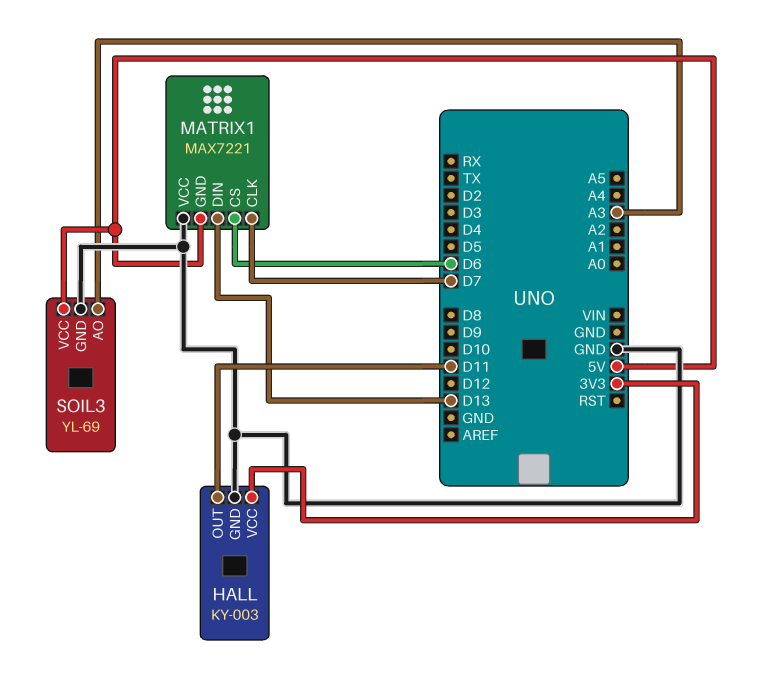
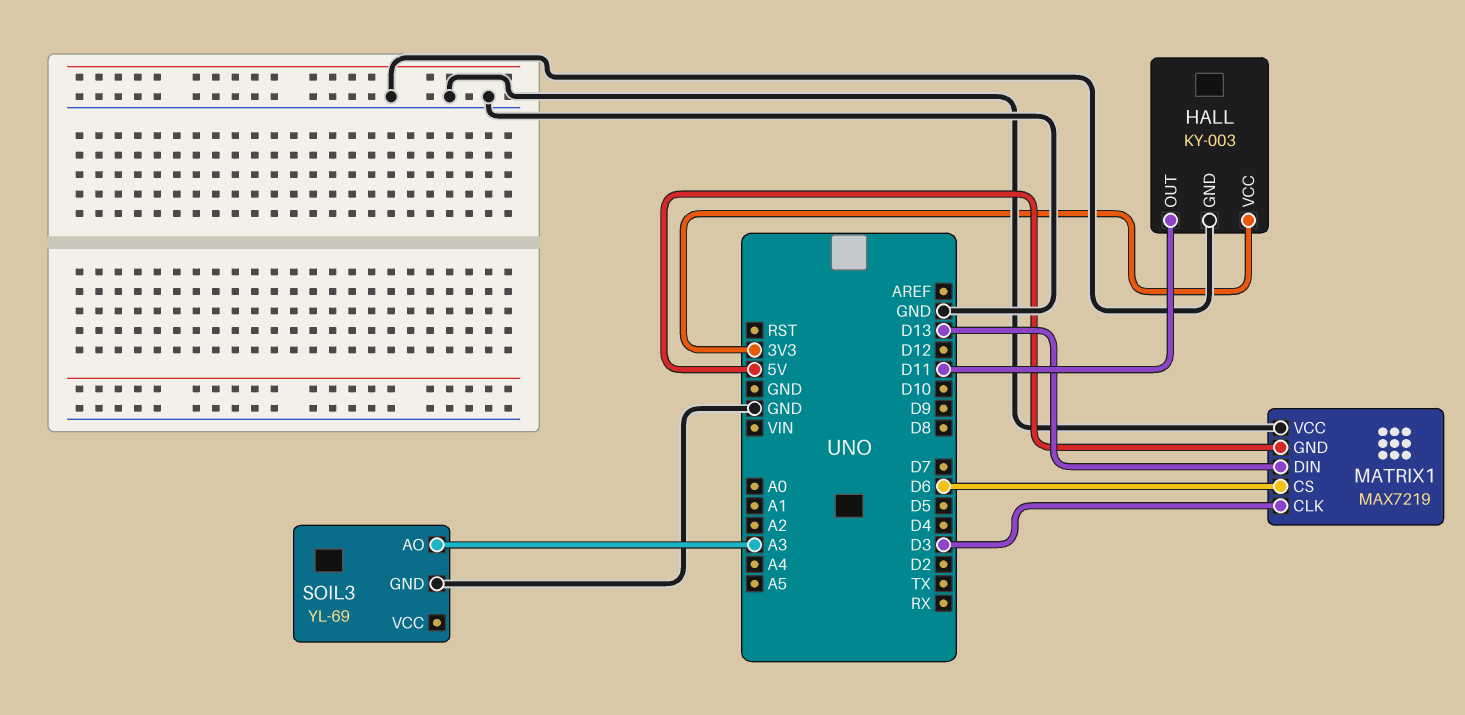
MATRIX1: MAX7221 -> MAX7219
MATRIX1 pin CLK: D7 -> D3
SOIL3 pin VCC: 5V -> none

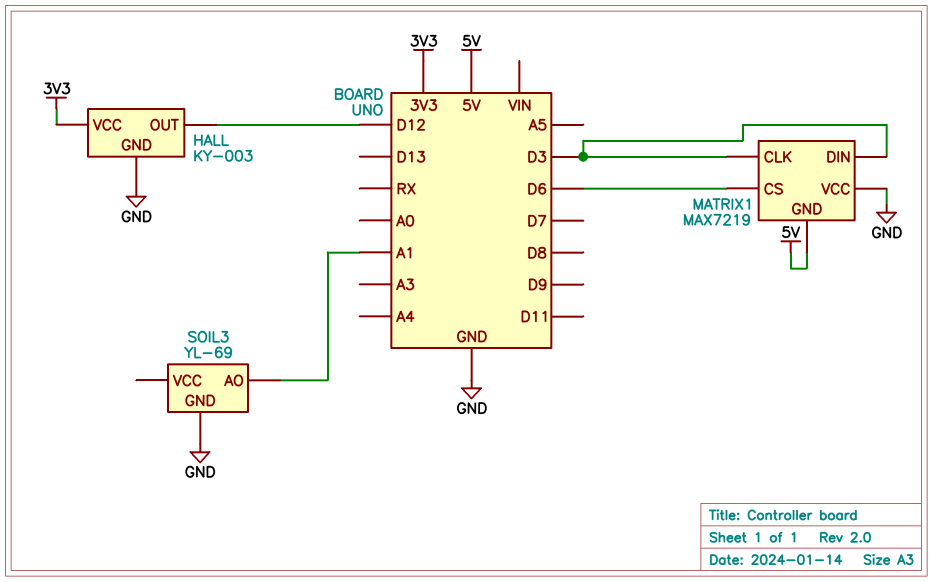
HALL pin OUT: D11 -> D12
MATRIX1 pin DIN: D13 -> D3
SOIL3 pin AO: A3 -> A1

